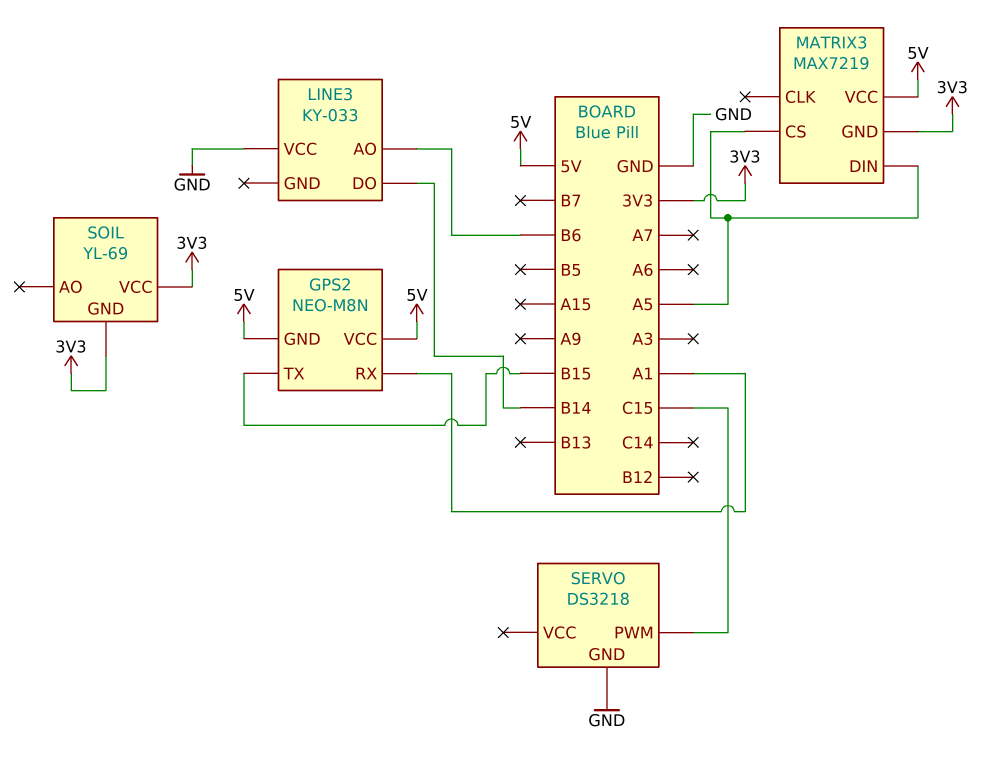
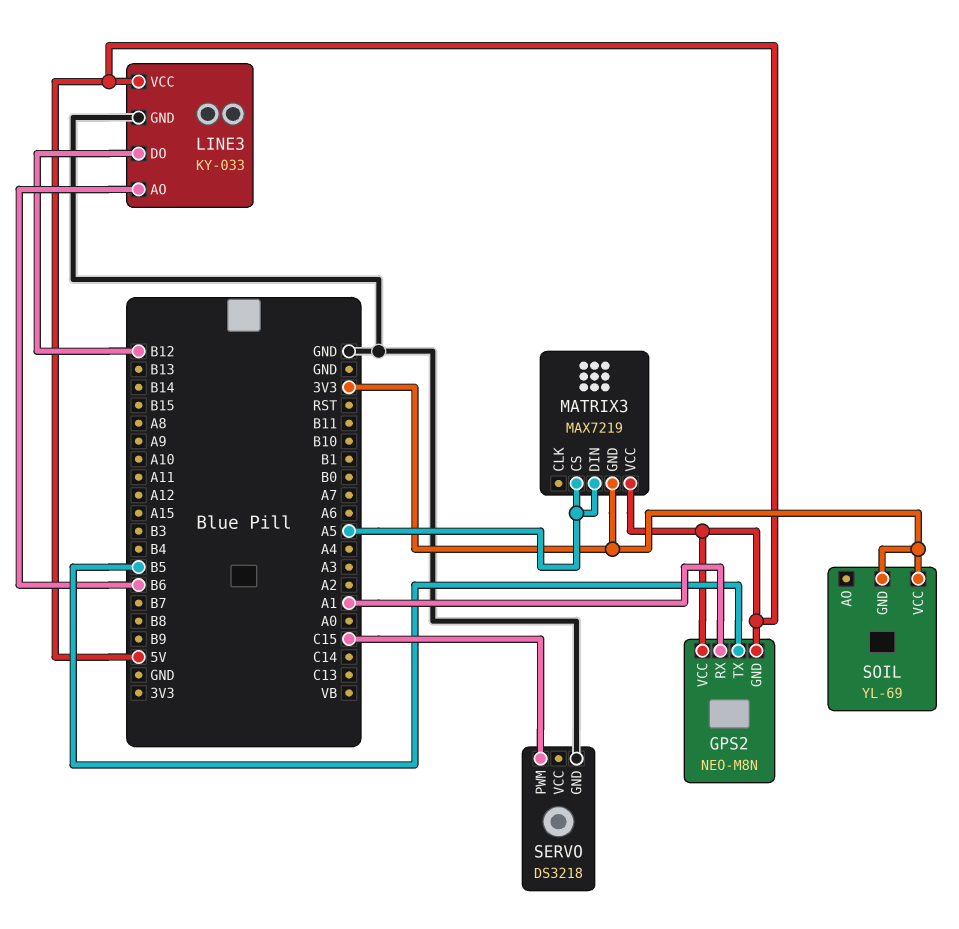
GPS2 pin TX: B15 -> B5
LINE3 pin DO: B14 -> B12
LINE3 pin GND: none -> GND
LINE3 pin VCC: GND -> 5V

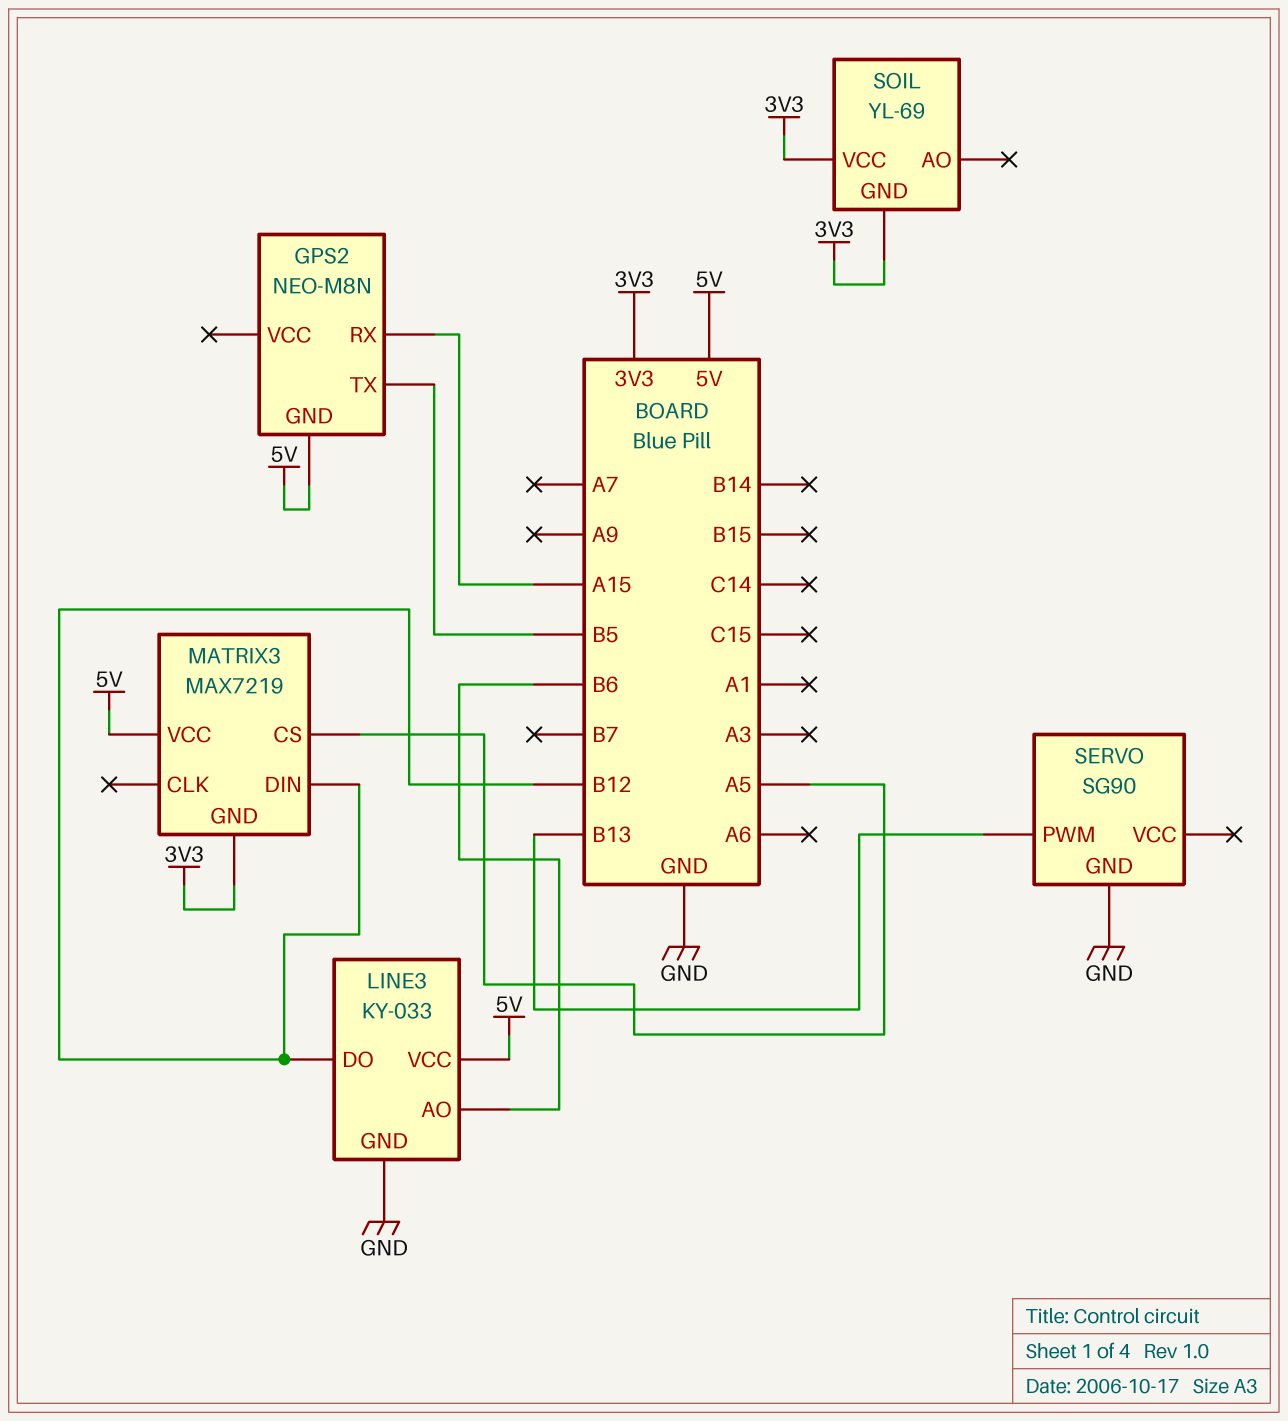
GPS2 pin RX: A1 -> A15
GPS2 pin VCC: 5V -> none
MATRIX3 pin DIN: A5 -> B12
SERVO: DS3218 -> SG90
SERVO pin PWM: C15 -> B13

